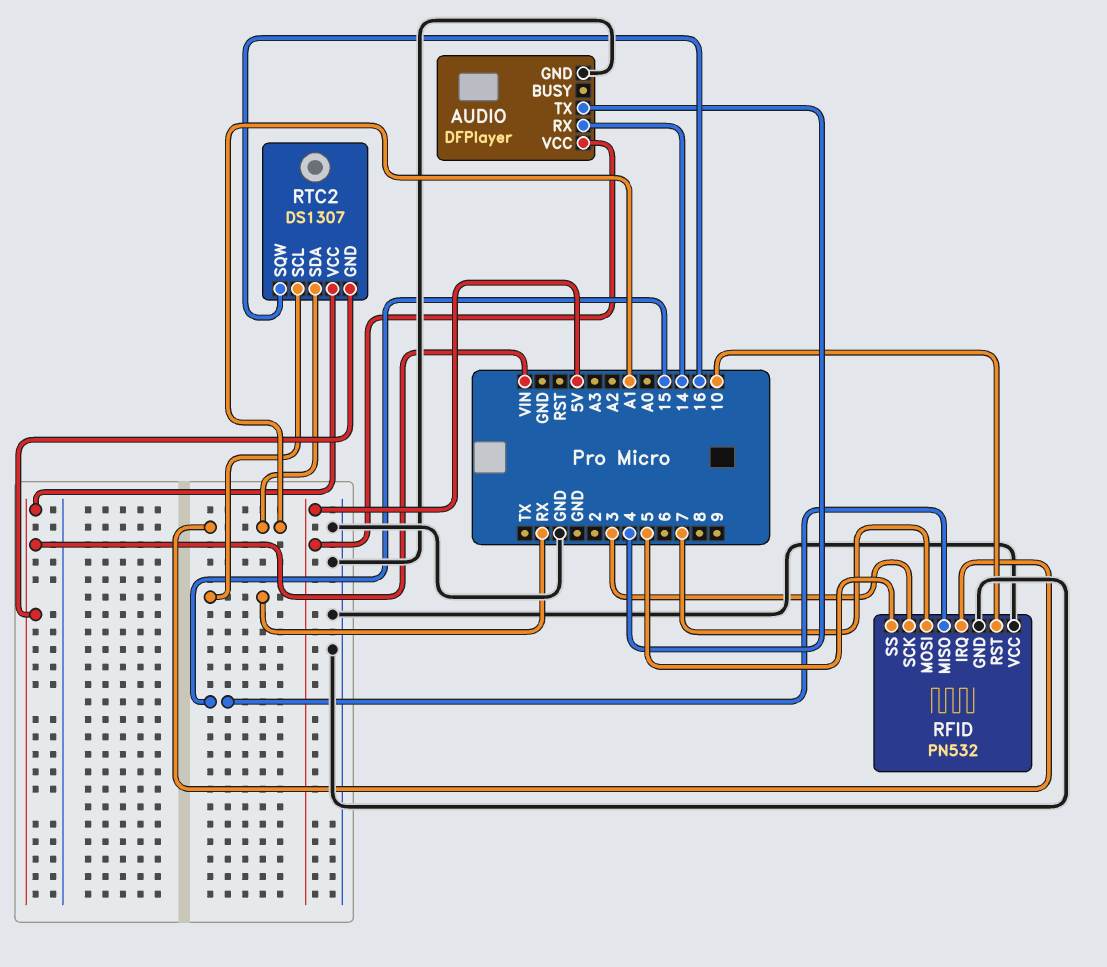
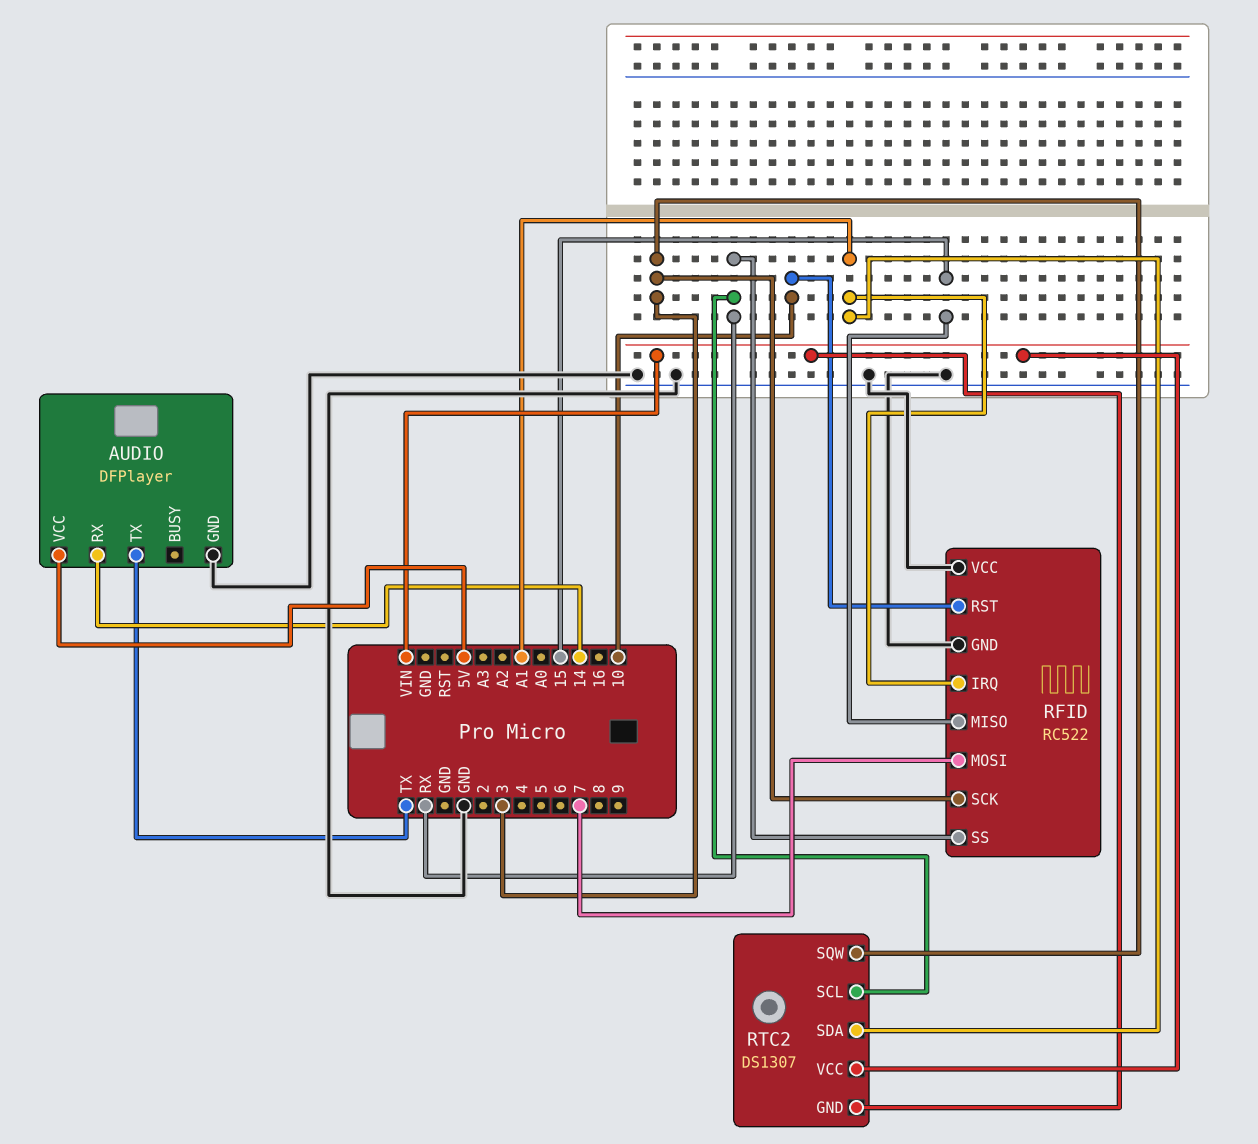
AUDIO pin TX: 4 -> TX
RFID: PN532 -> RC522
RFID pin SS: 5 -> RX
RTC2 pin SQW: 16 -> 3

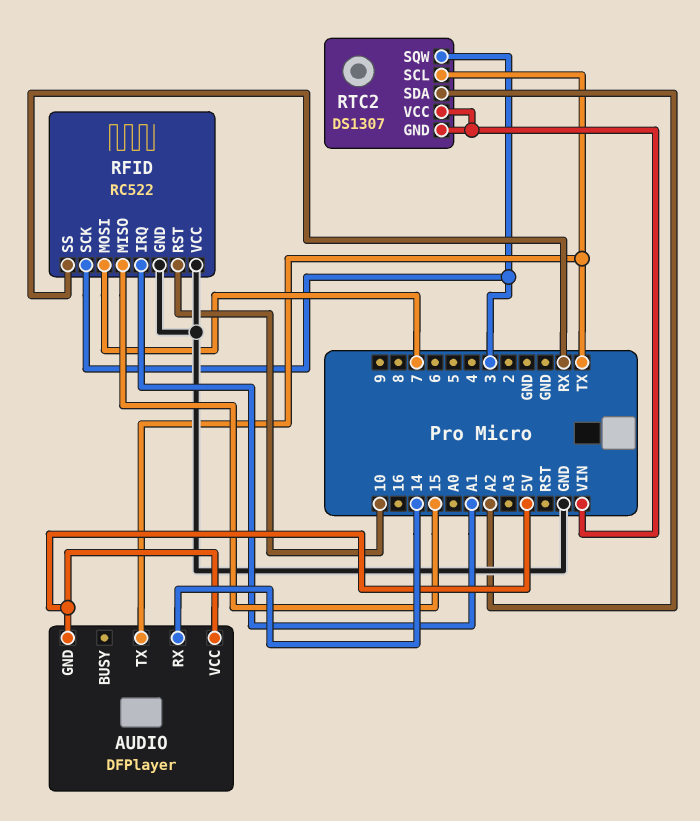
AUDIO pin GND: GND -> 5V
RTC2 pin SCL: RX -> TX
RTC2 pin SDA: A1 -> A2

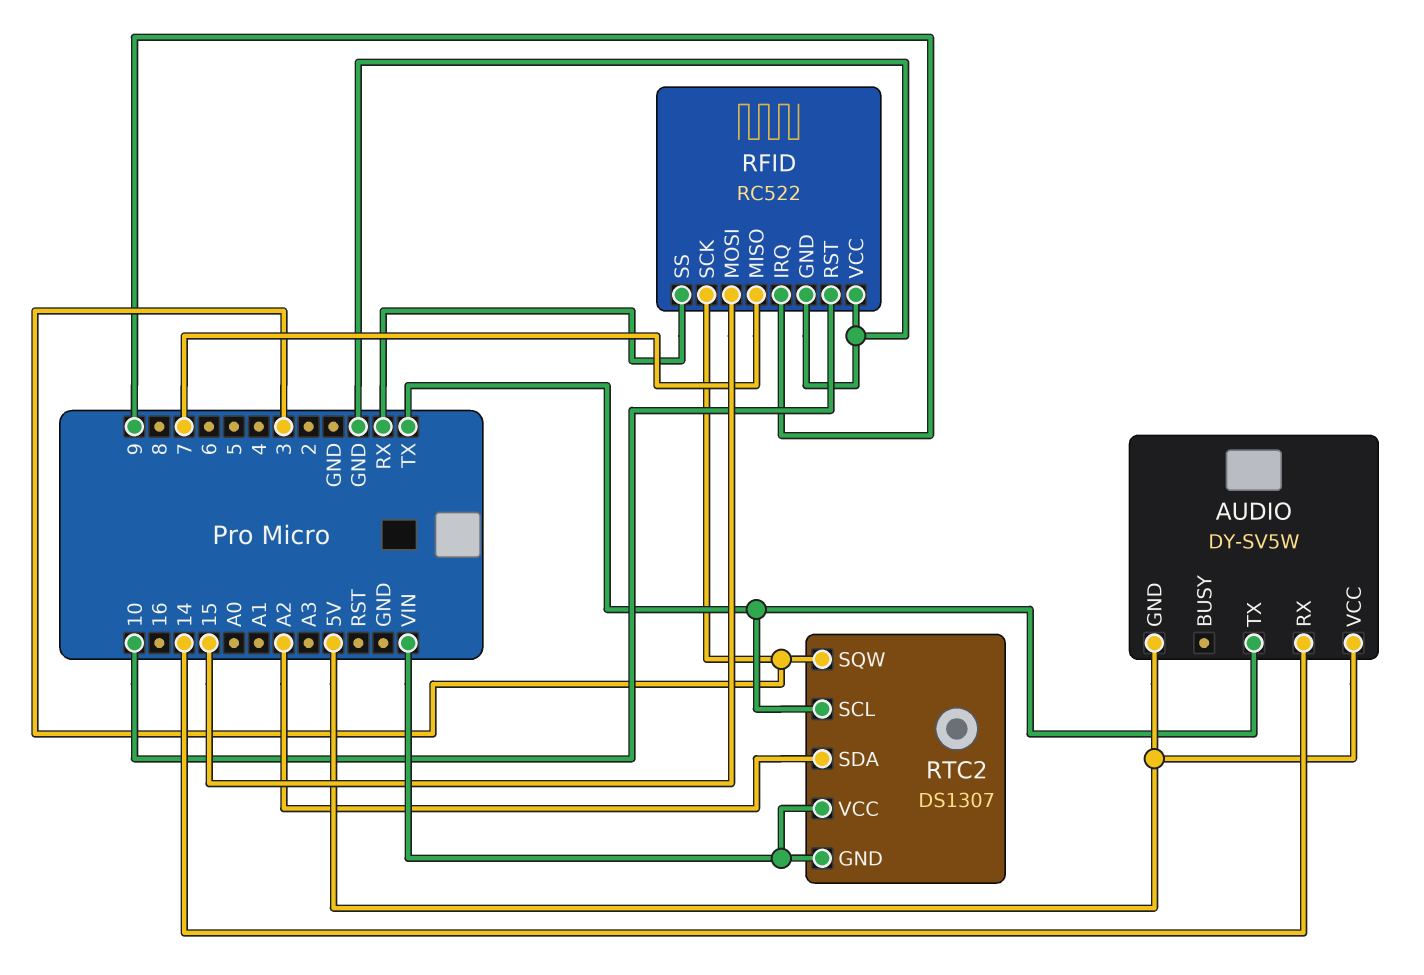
AUDIO: DFPlayer -> DY-SV5W
RFID pin IRQ: A1 -> 9
RFID pin MISO: 15 -> 7
RFID pin MOSI: 7 -> 15

